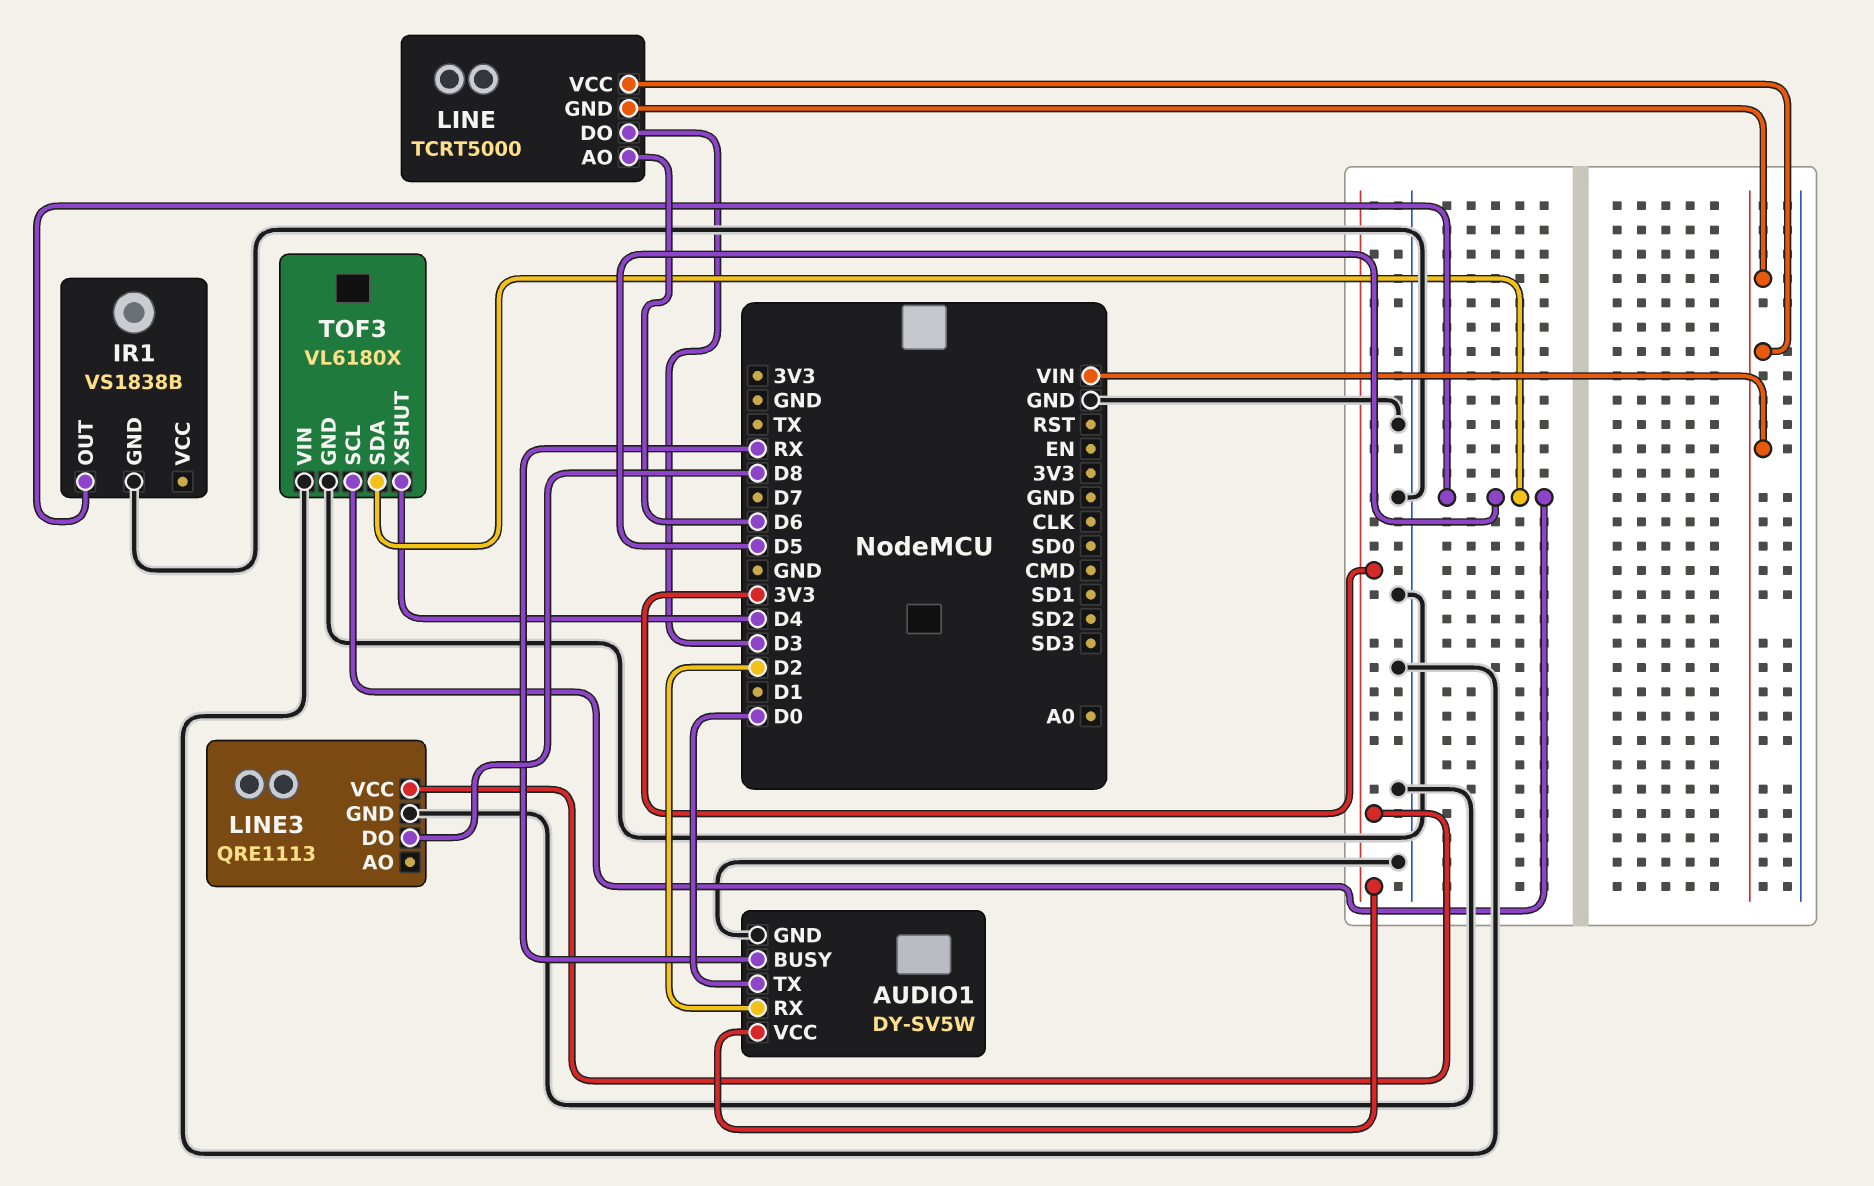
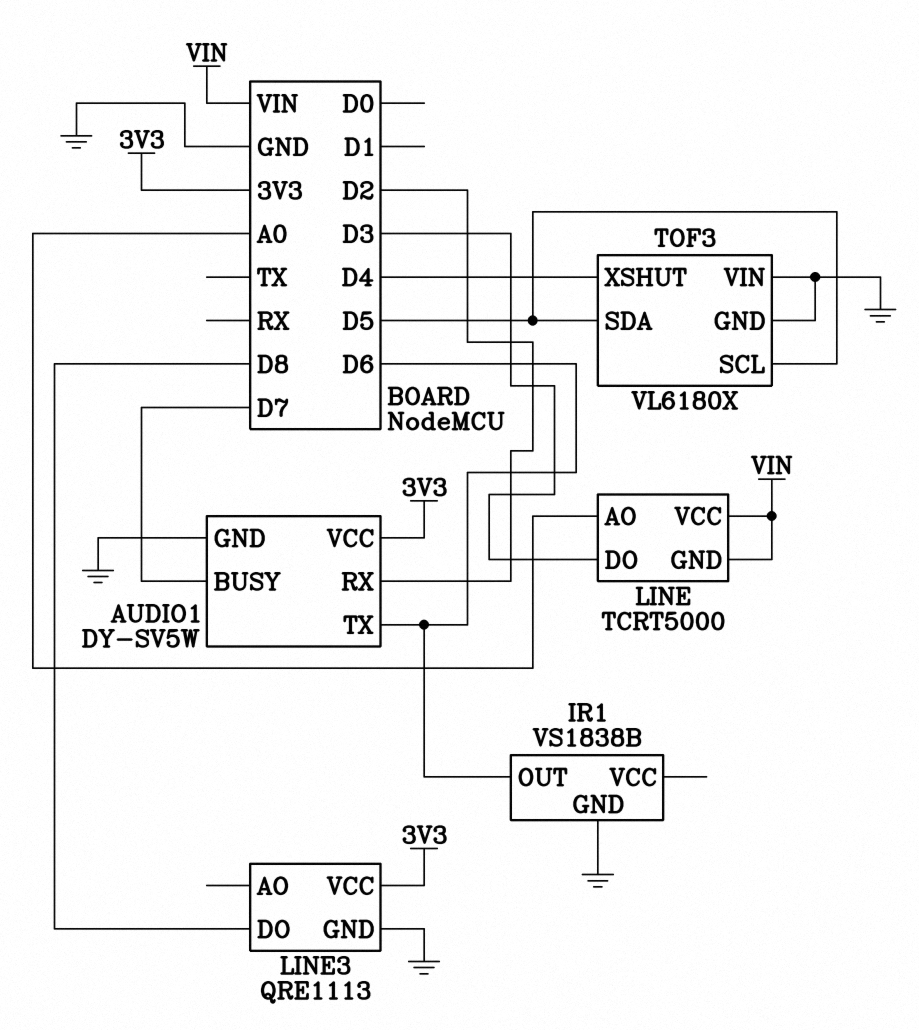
AUDIO1 pin BUSY: RX -> D7
AUDIO1 pin TX: D0 -> D6
IR1 pin OUT: D5 -> D6
LINE pin AO: D6 -> A0

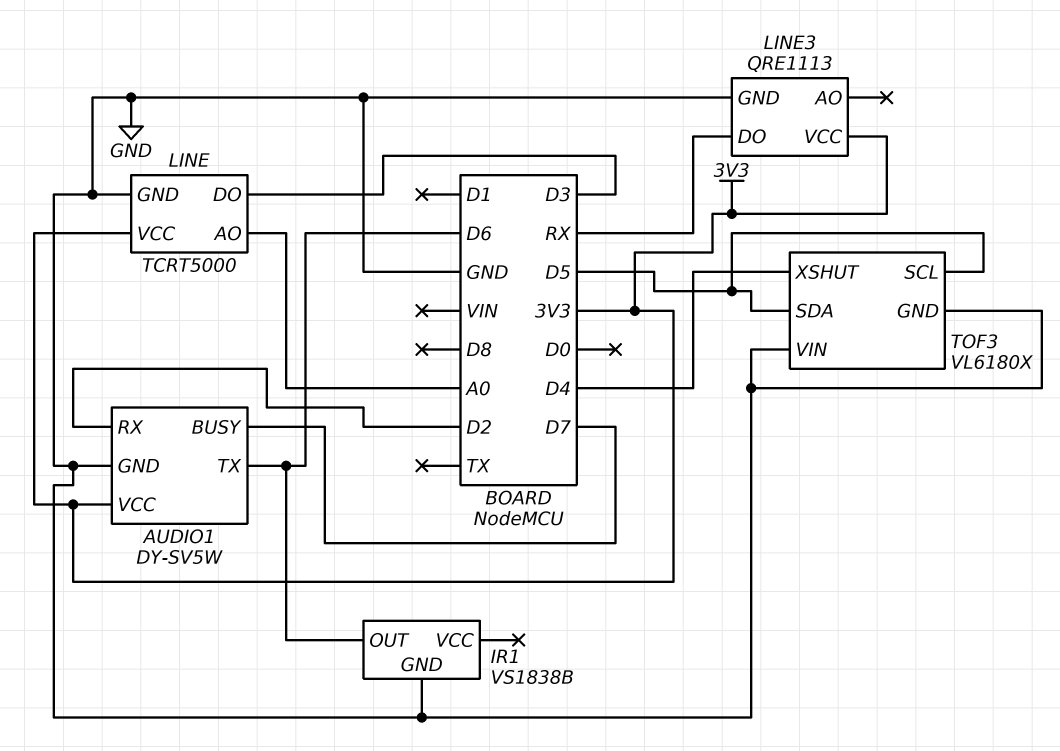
LINE pin GND: VIN -> GND
LINE pin VCC: VIN -> 3V3
LINE3 pin DO: D8 -> RX

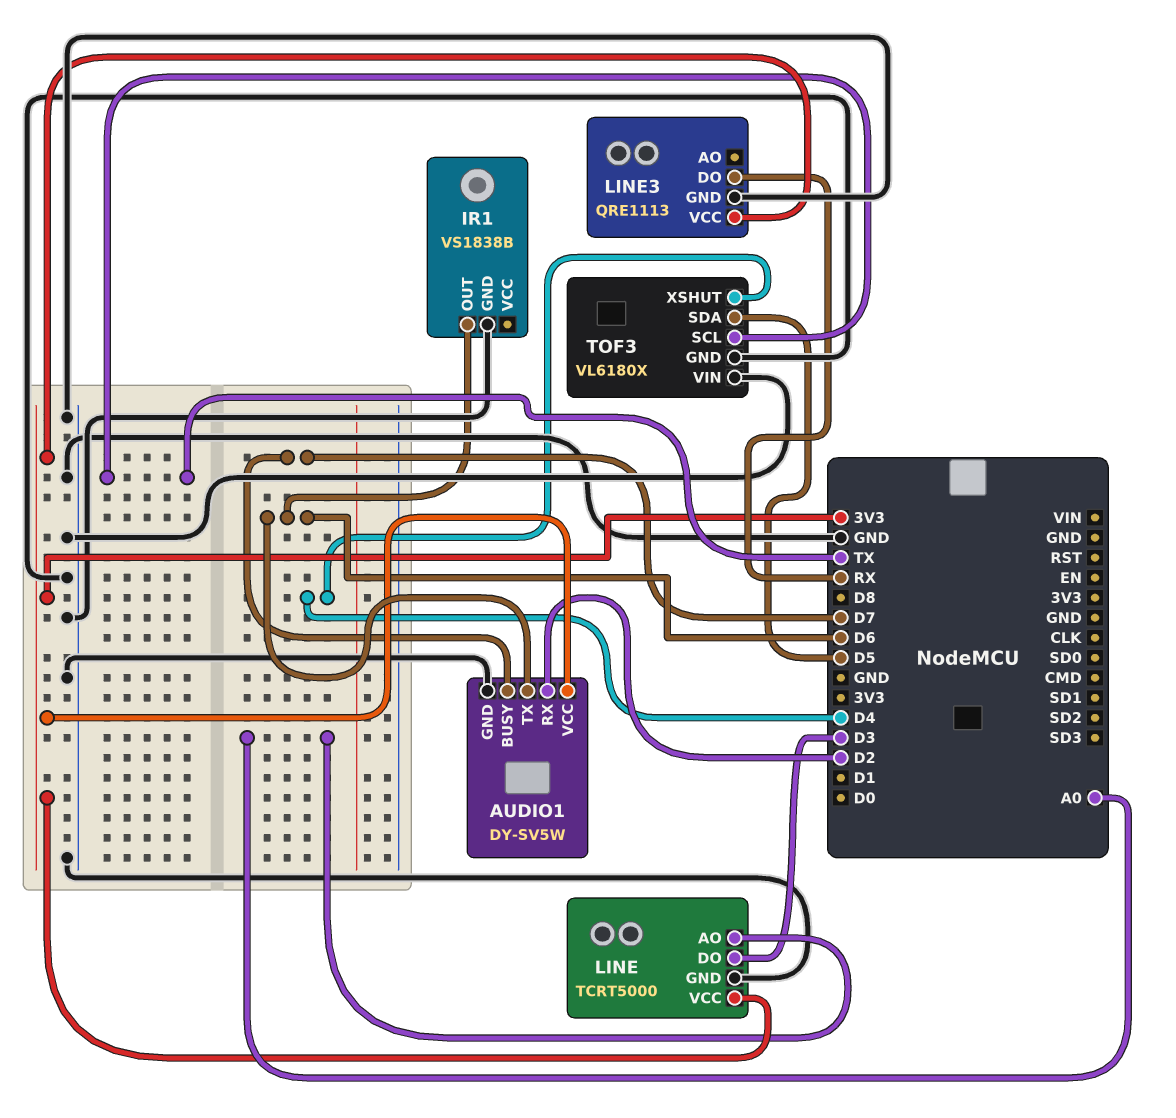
TOF3 pin SCL: D5 -> TX

